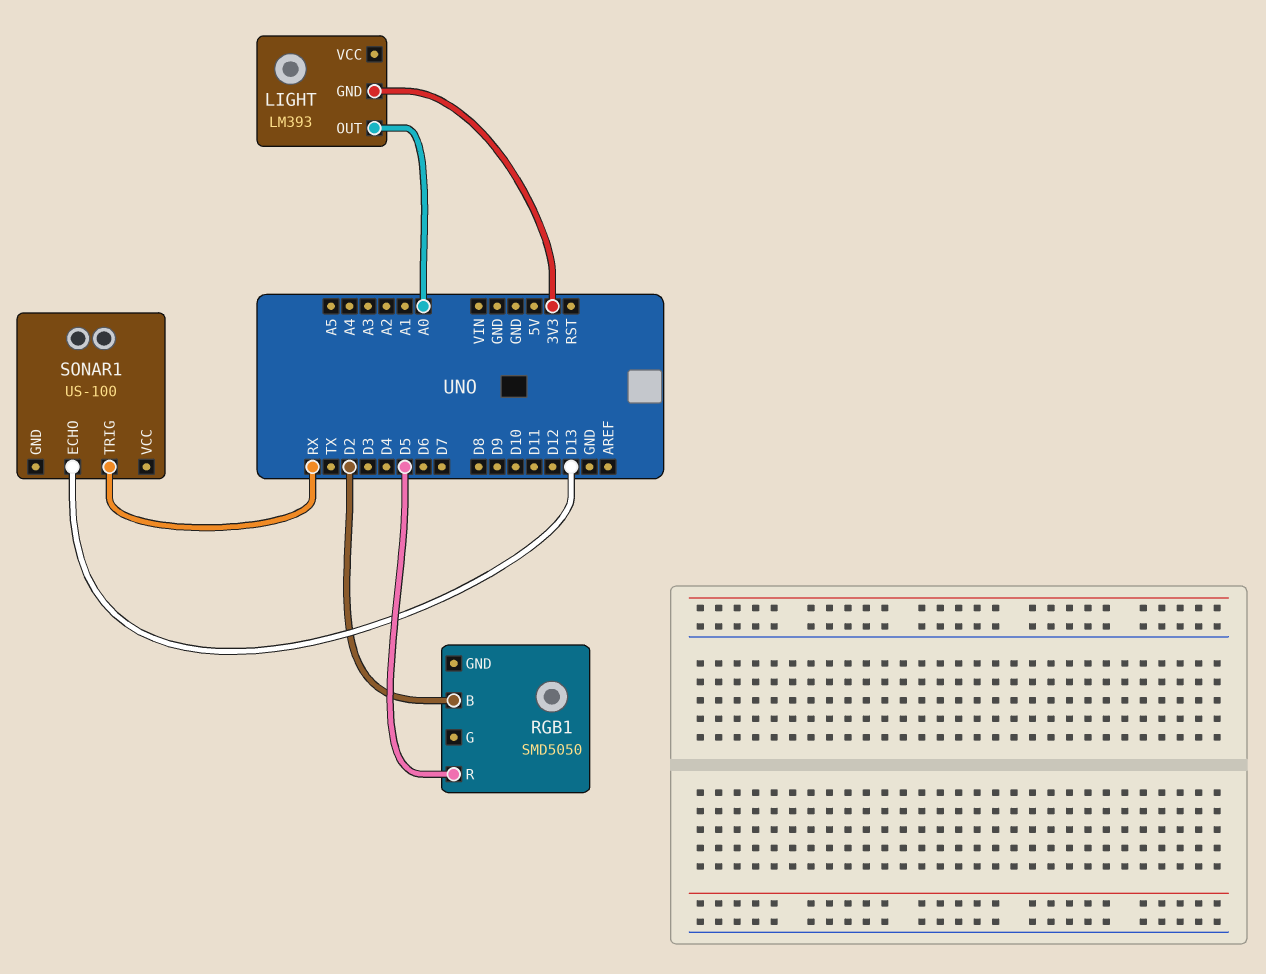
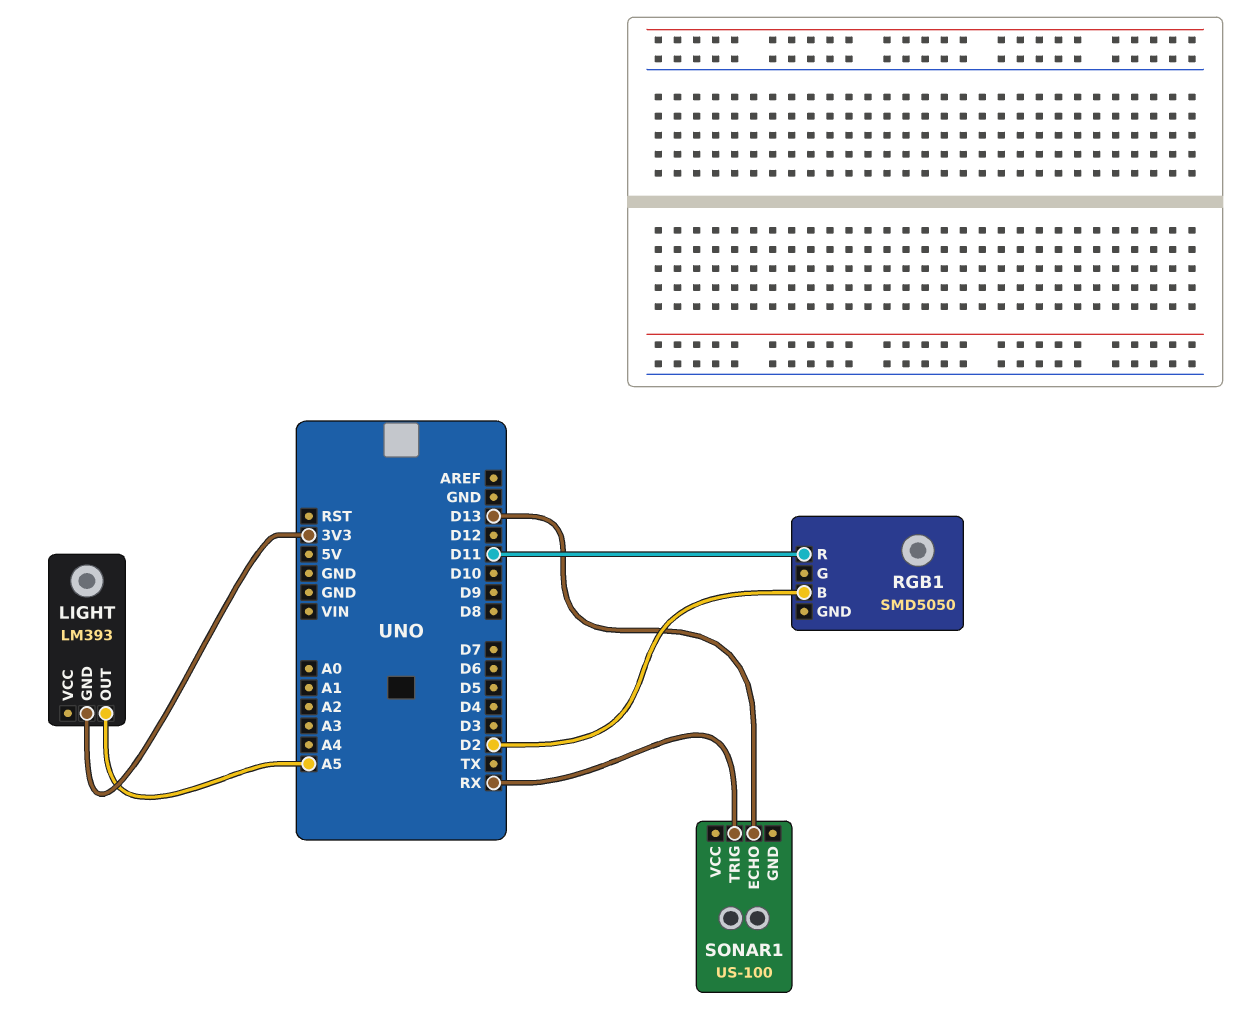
LIGHT pin OUT: A0 -> A5
RGB1 pin R: D5 -> D11

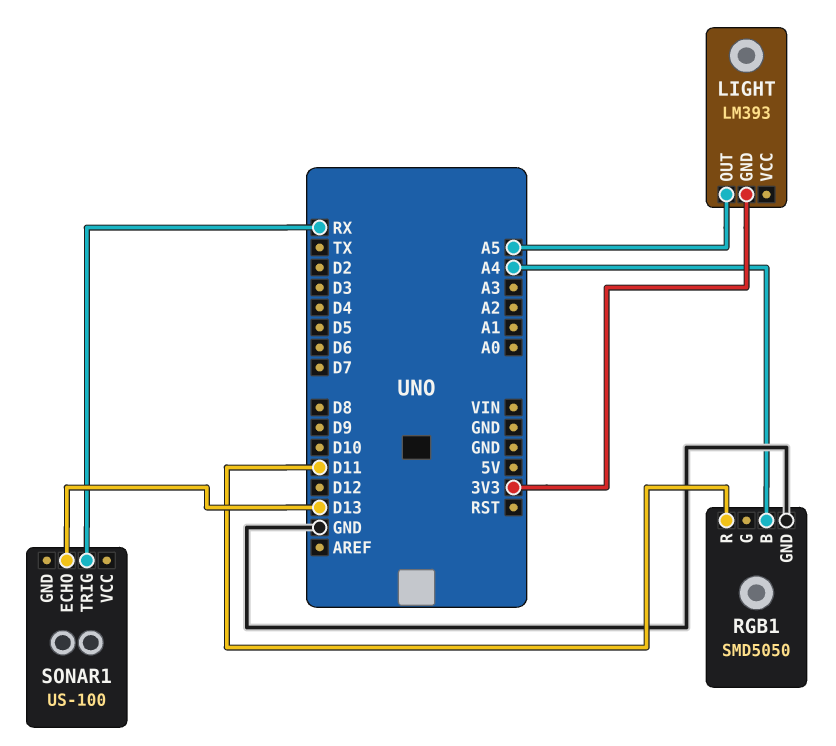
RGB1 pin B: D2 -> A4
RGB1 pin GND: none -> GND

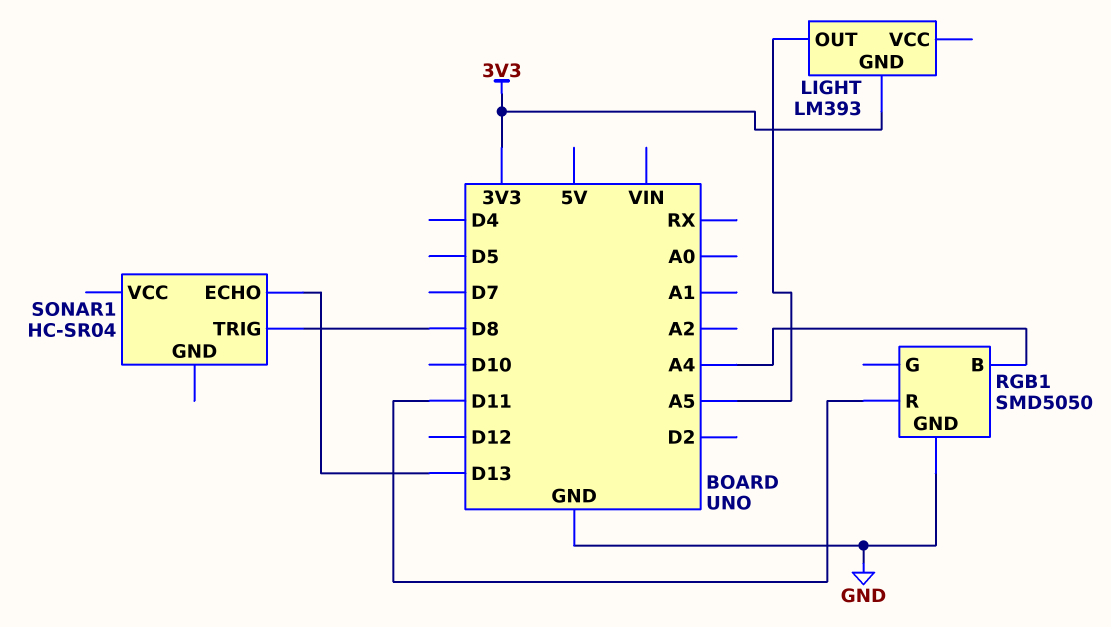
SONAR1: US-100 -> HC-SR04
SONAR1 pin TRIG: RX -> D8

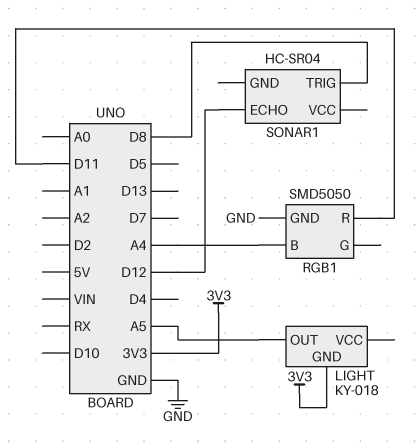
LIGHT: LM393 -> KY-018
SONAR1 pin ECHO: D13 -> D12

